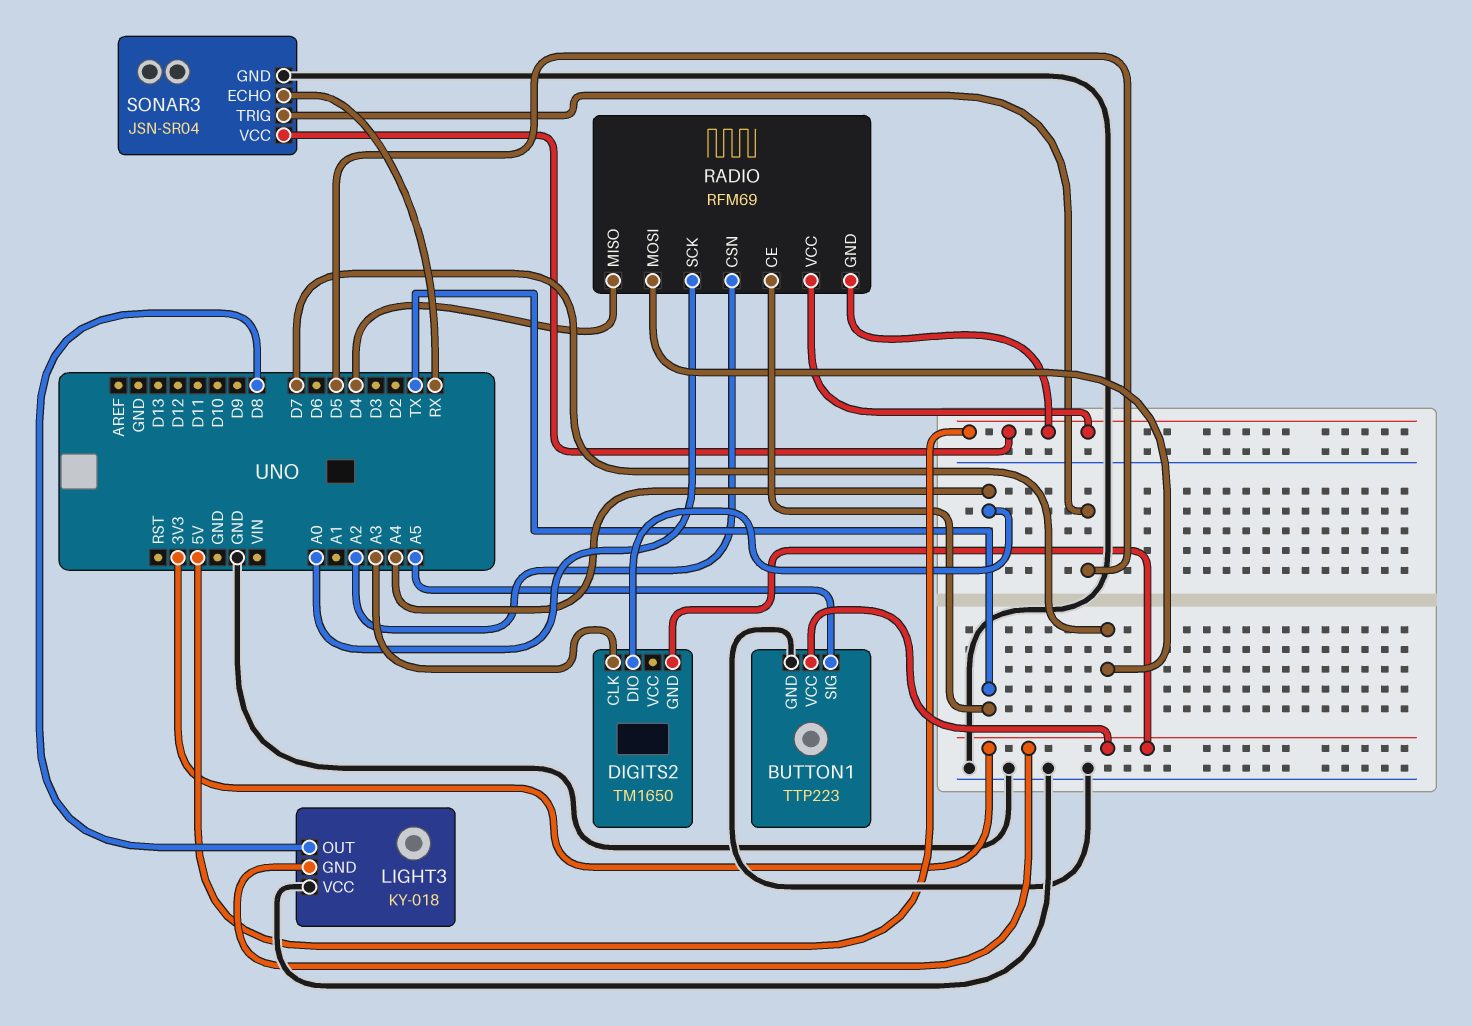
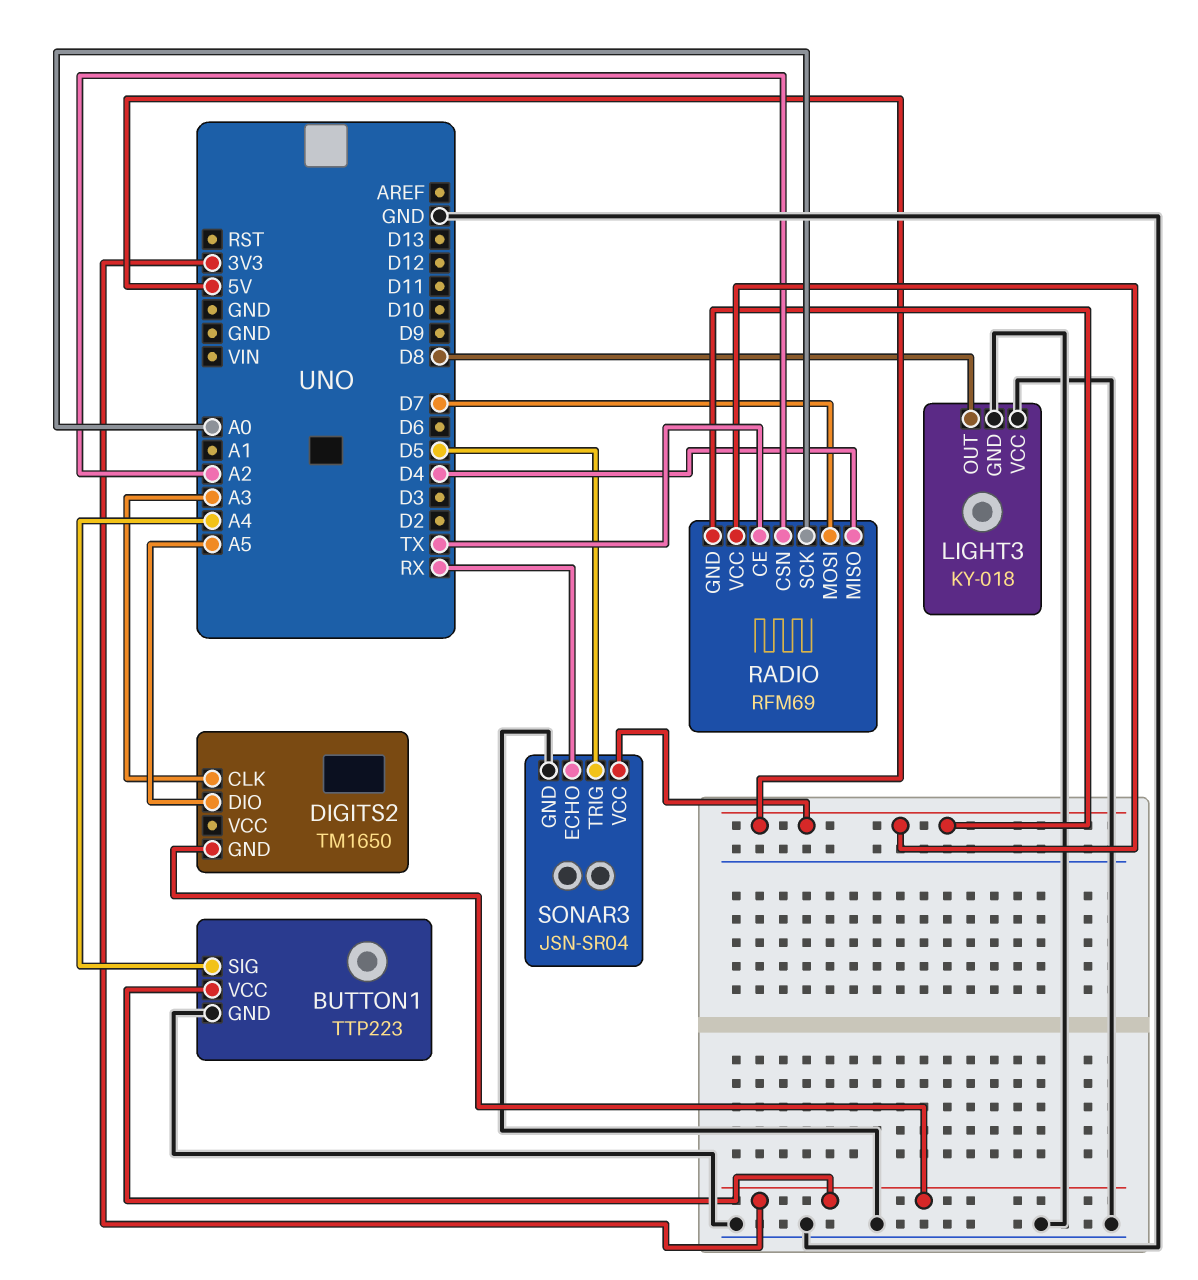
BUTTON1 pin SIG: A5 -> A4
DIGITS2 pin DIO: A4 -> A5
LIGHT3 pin GND: 3V3 -> GND

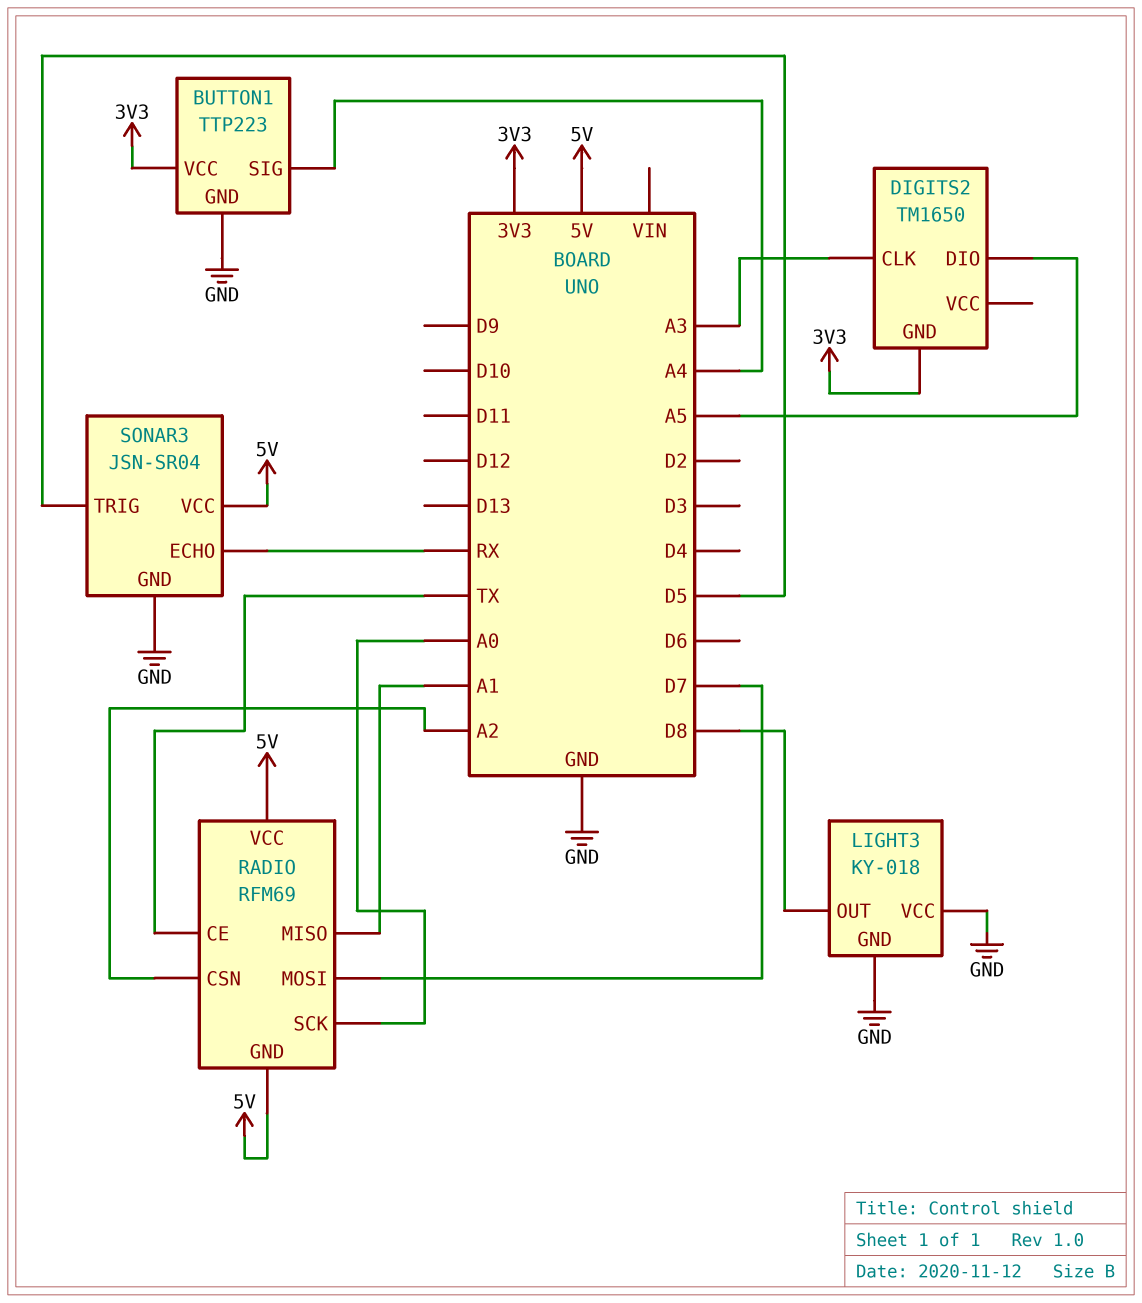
RADIO pin MISO: D4 -> A1

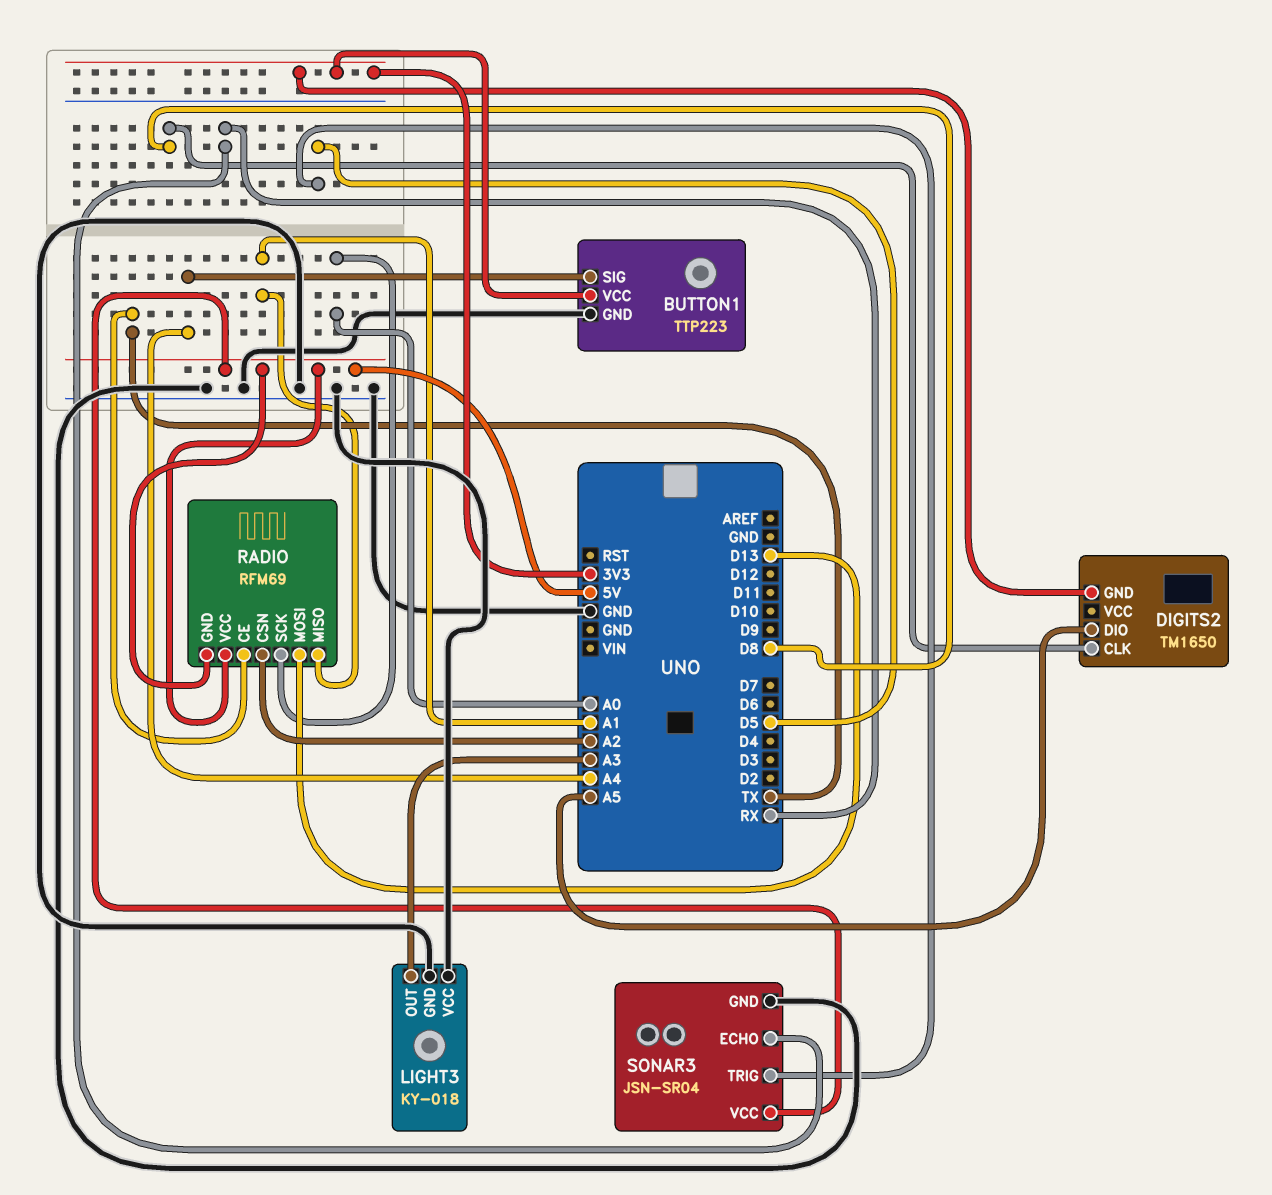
DIGITS2 pin CLK: A3 -> D8
LIGHT3 pin OUT: D8 -> A3
RADIO pin MOSI: D7 -> D13

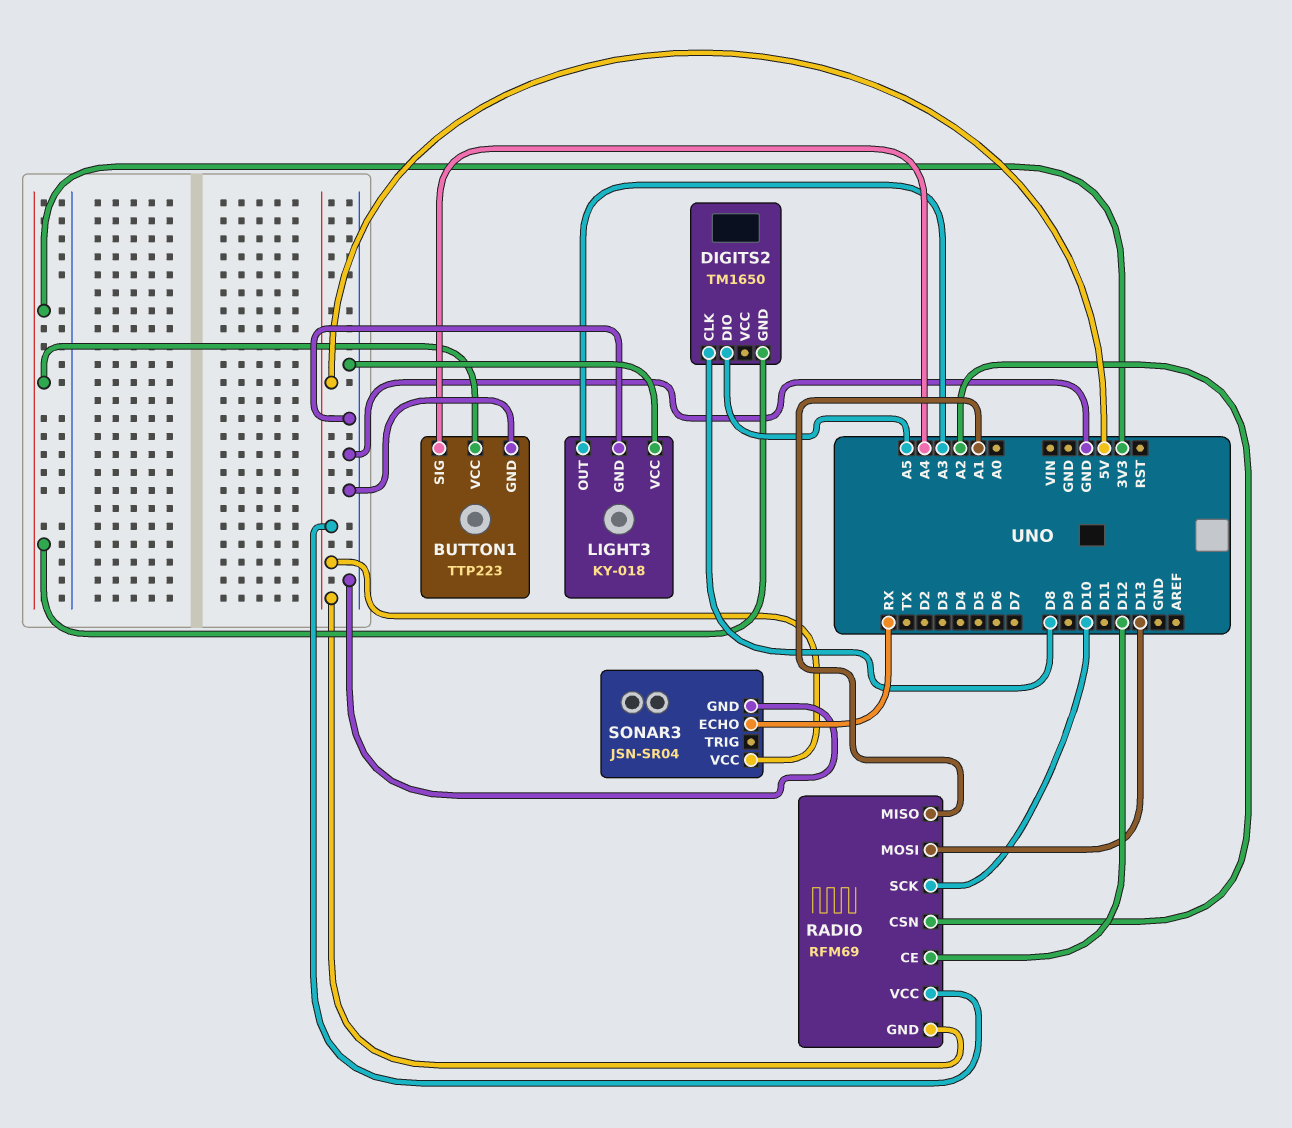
RADIO pin CE: TX -> D12
RADIO pin SCK: A0 -> D10
SONAR3 pin TRIG: D5 -> none

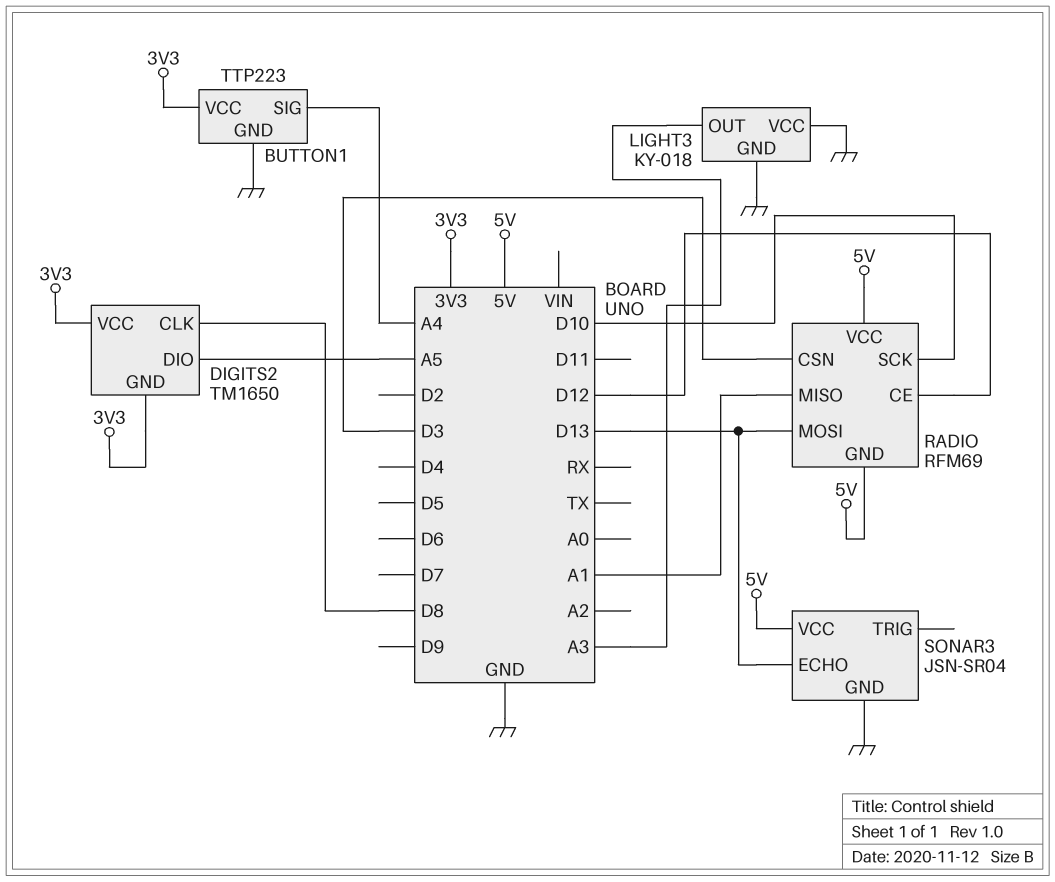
DIGITS2 pin VCC: none -> 3V3
RADIO pin CSN: A2 -> D3
SONAR3 pin ECHO: RX -> D13

